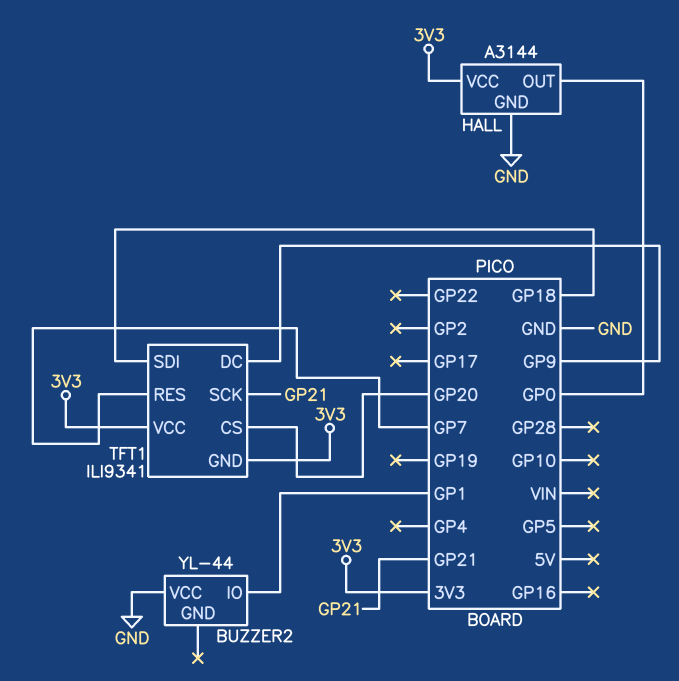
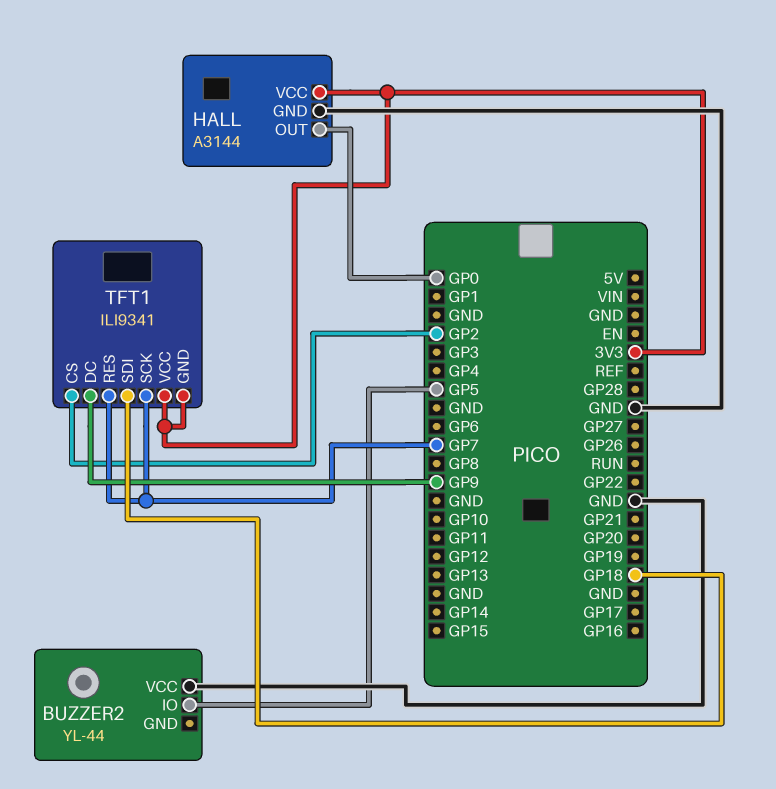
BUZZER2 pin IO: GP1 -> GP5
TFT1 pin CS: GP20 -> GP2
TFT1 pin SCK: GP21 -> GP7

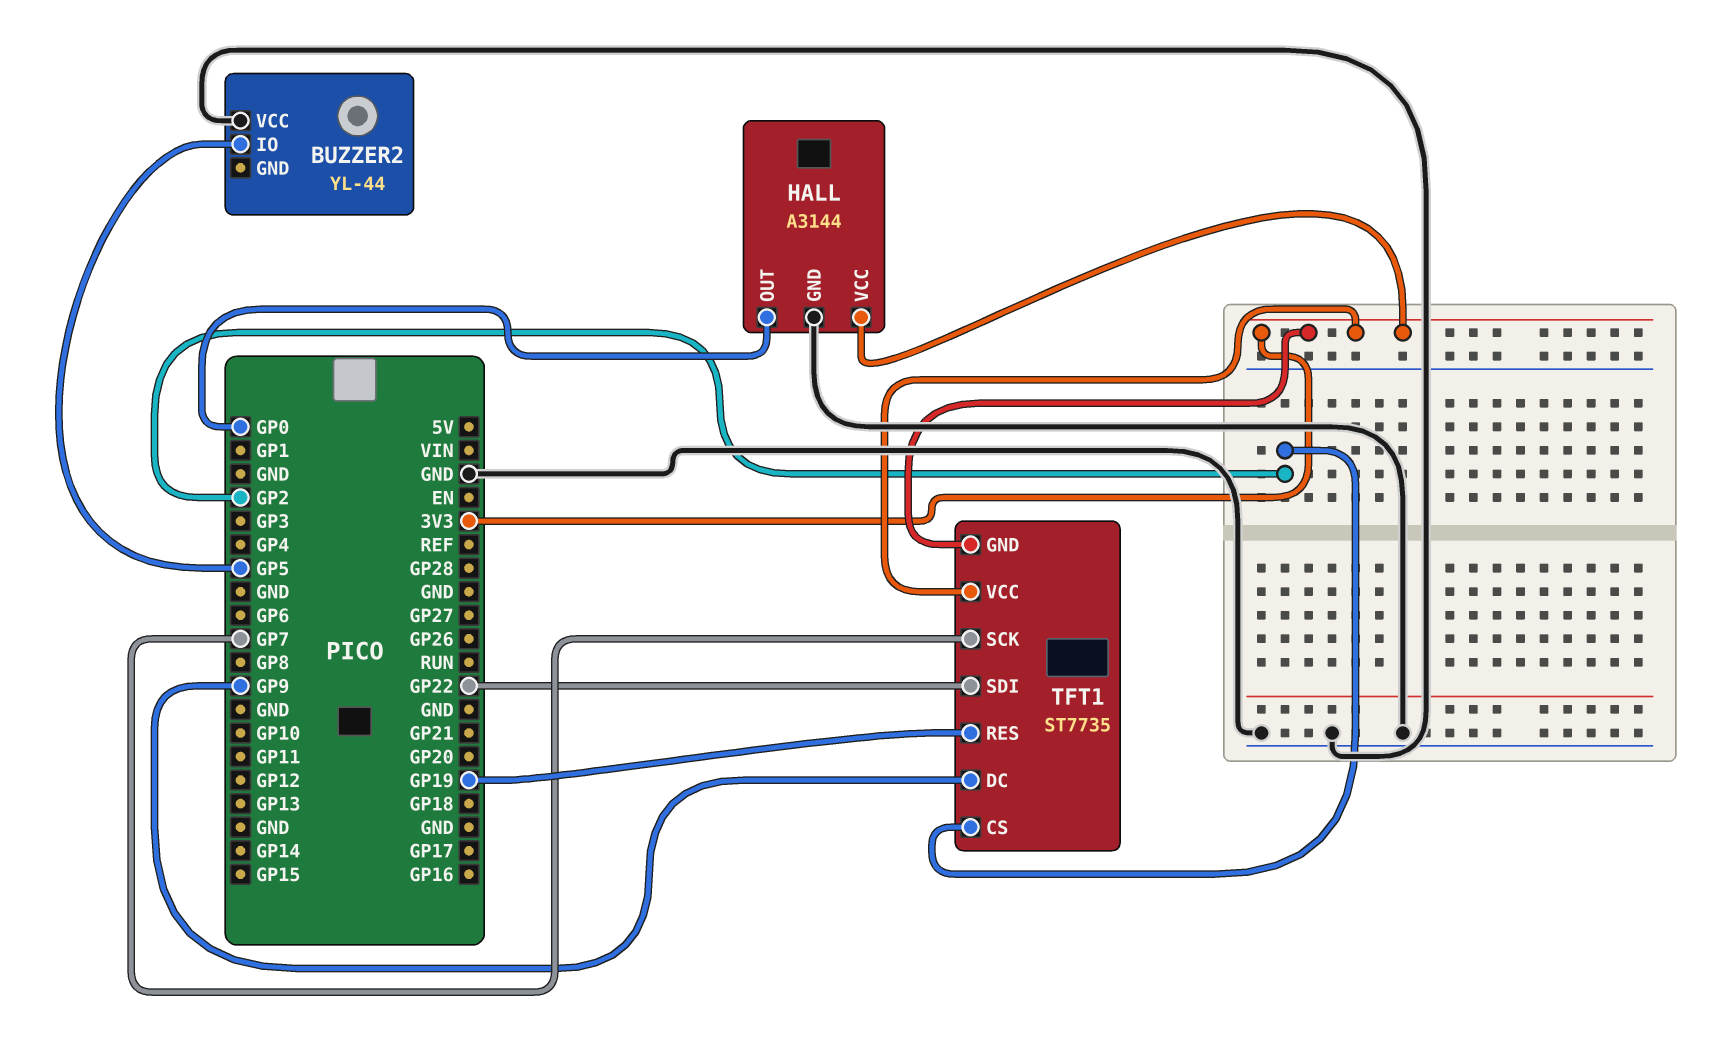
TFT1: ILI9341 -> ST7735
TFT1 pin RES: GP7 -> GP19
TFT1 pin SDI: GP18 -> GP22

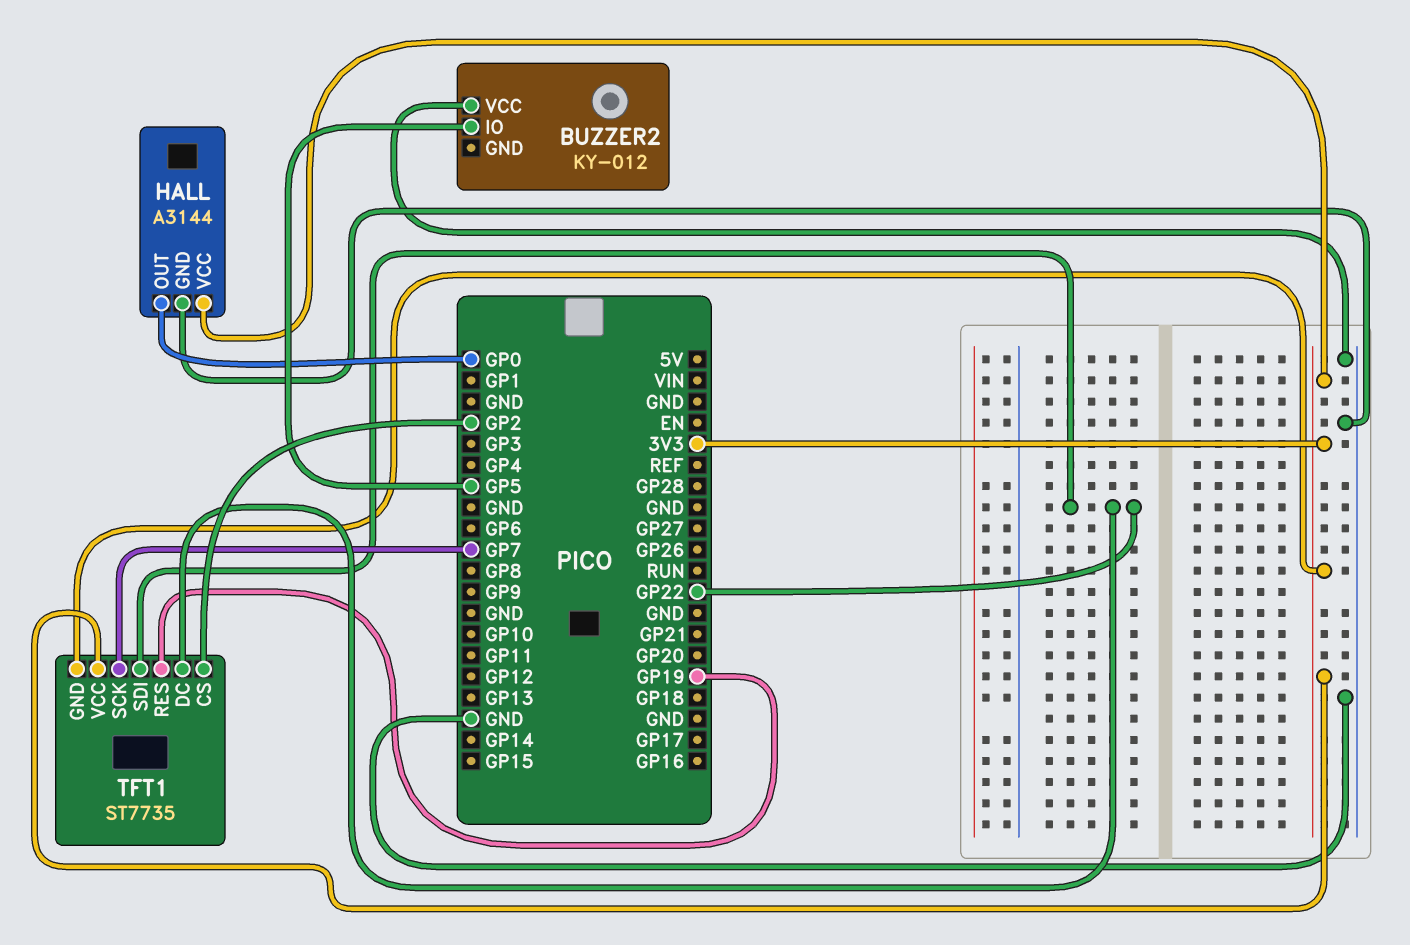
BUZZER2: YL-44 -> KY-012
TFT1 pin DC: GP9 -> GP22

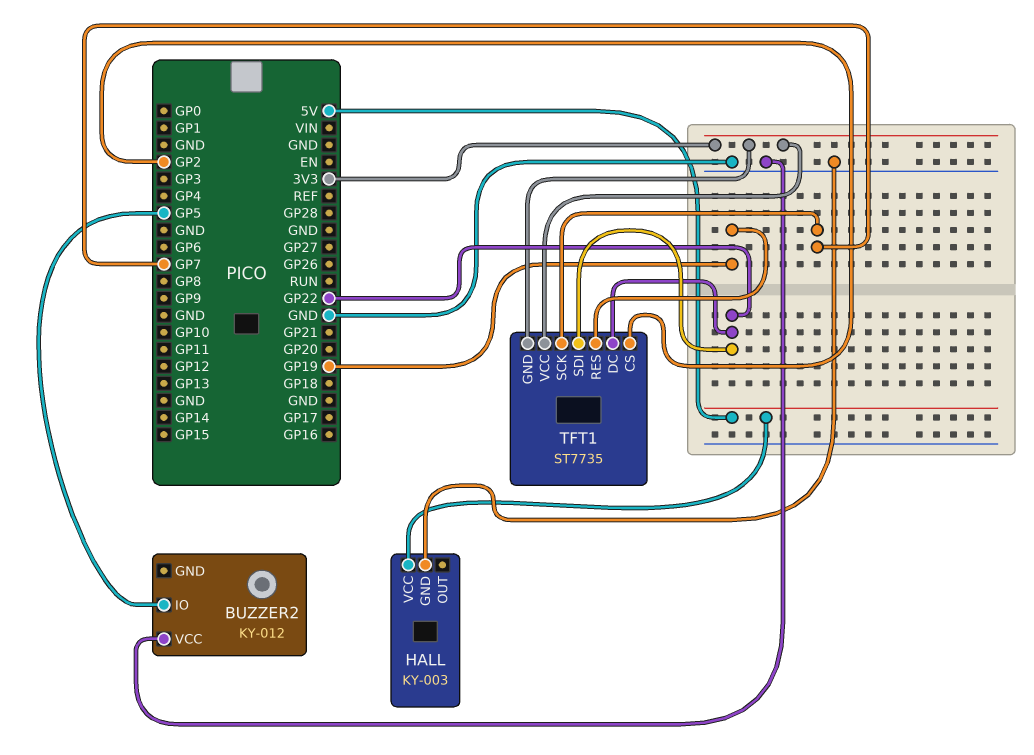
HALL: A3144 -> KY-003
HALL pin OUT: GP0 -> none
HALL pin VCC: 3V3 -> 5V

